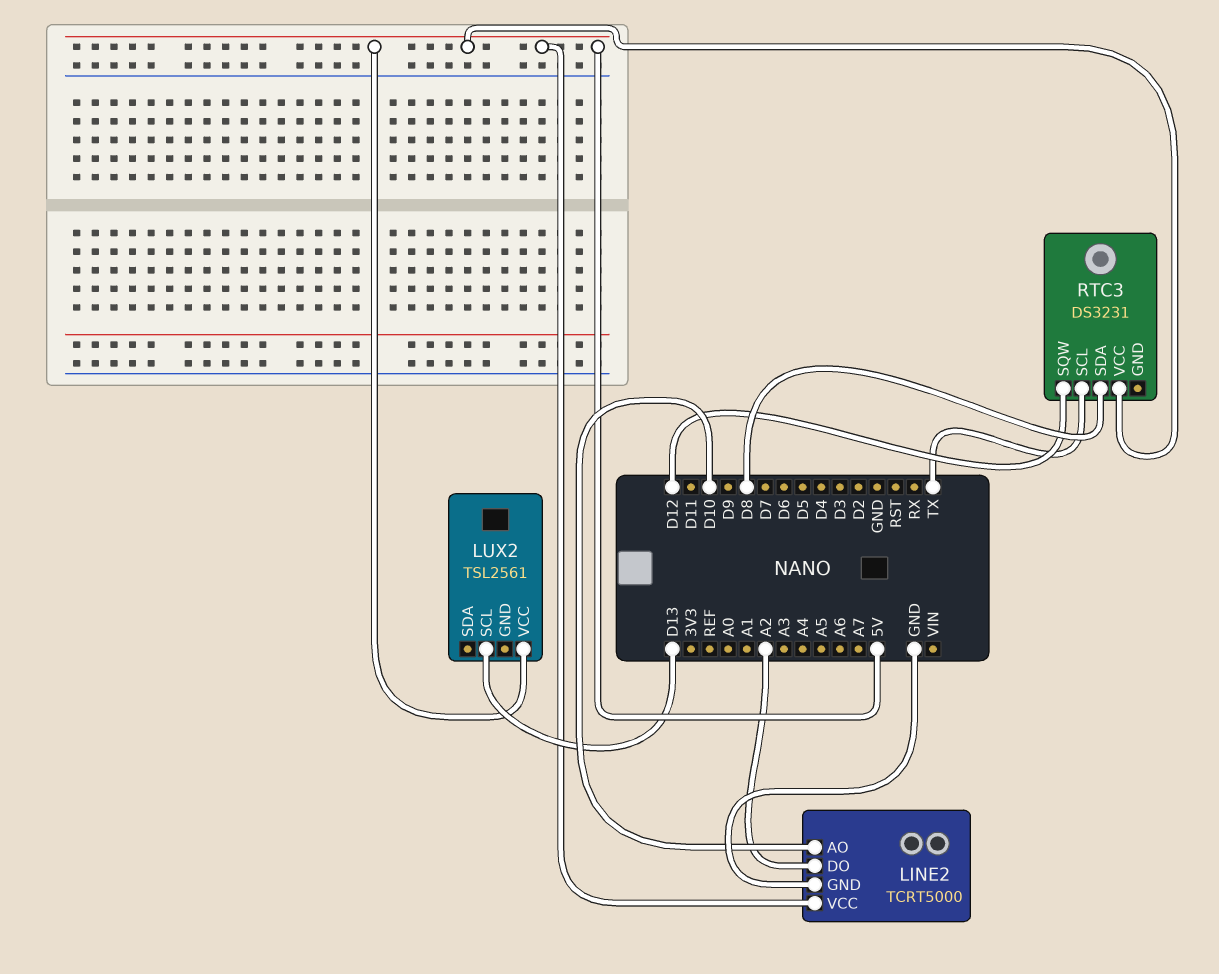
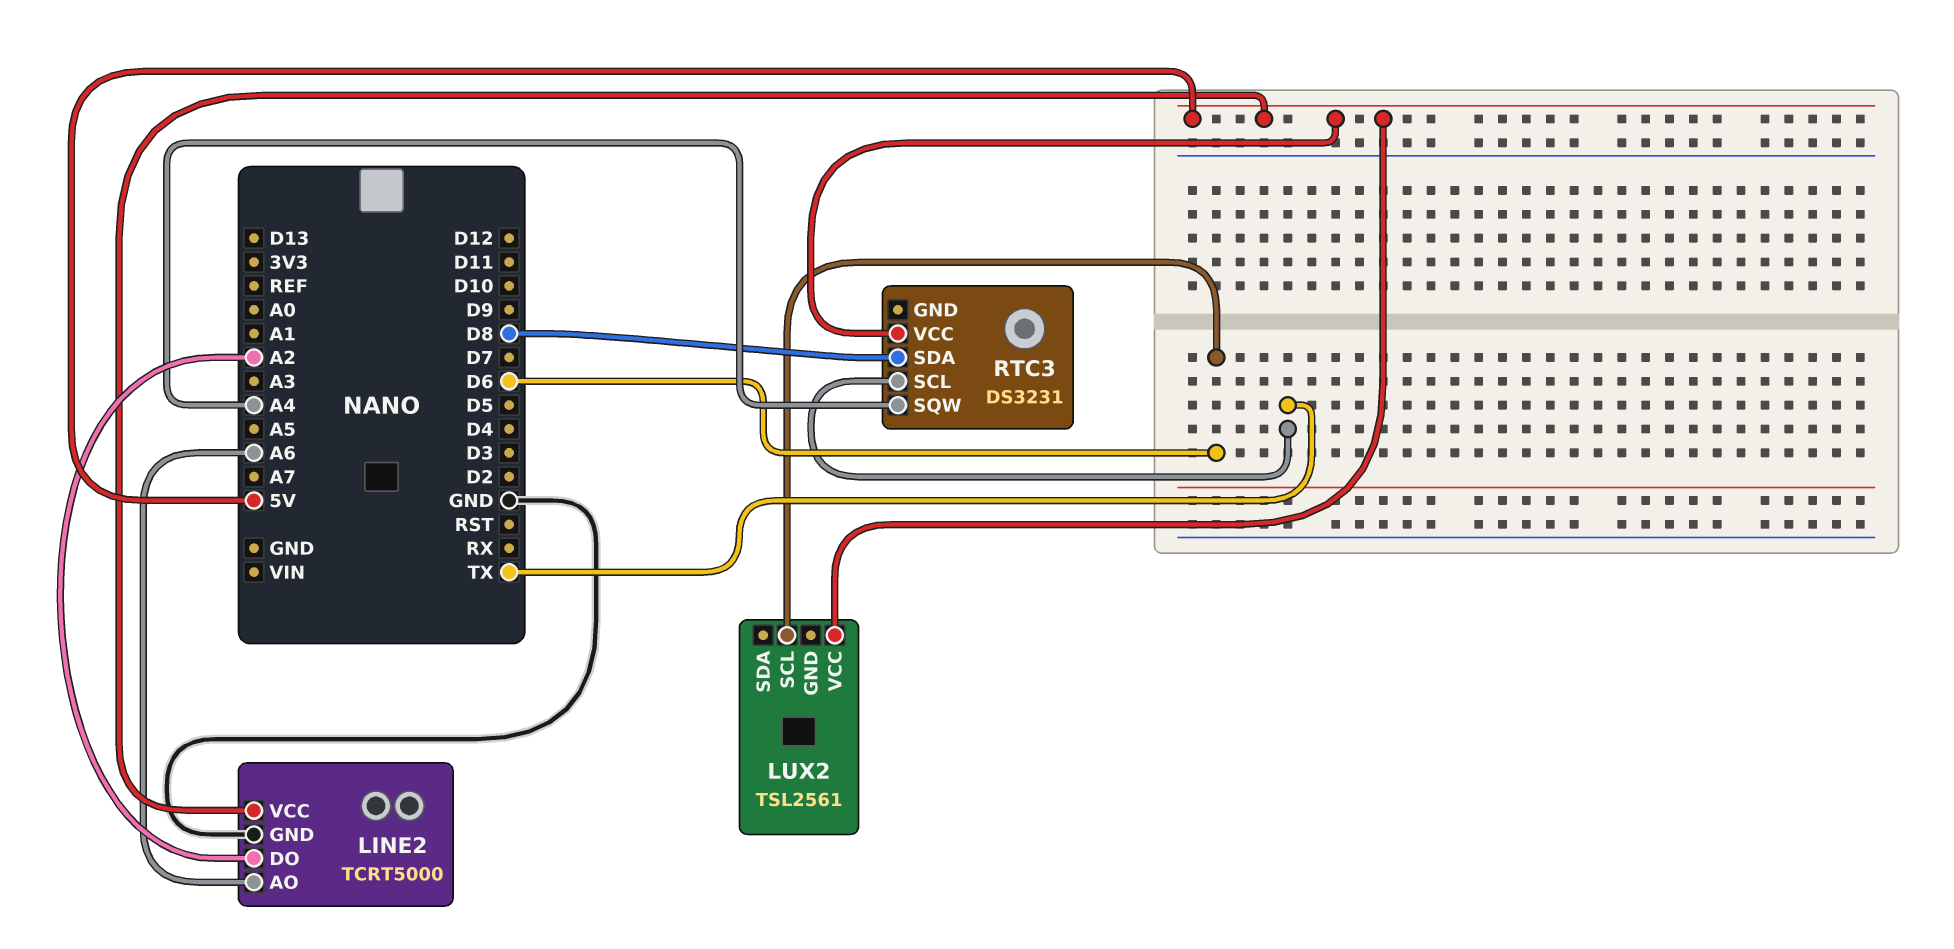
LINE2 pin AO: D10 -> A6
LUX2 pin SCL: D13 -> D6
RTC3 pin SQW: D12 -> A4

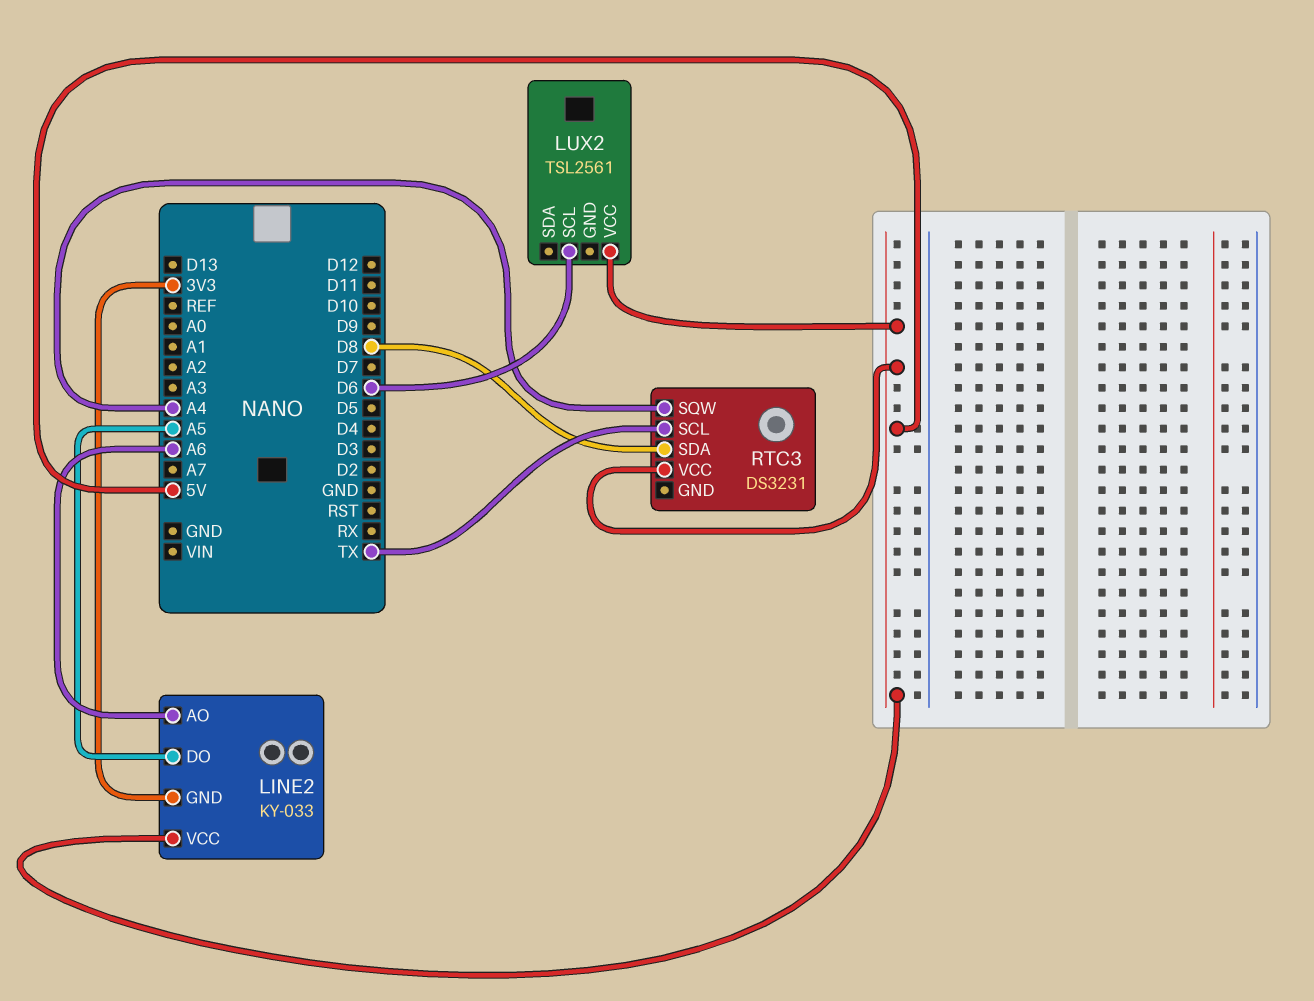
LINE2: TCRT5000 -> KY-033
LINE2 pin DO: A2 -> A5
LINE2 pin GND: GND -> 3V3

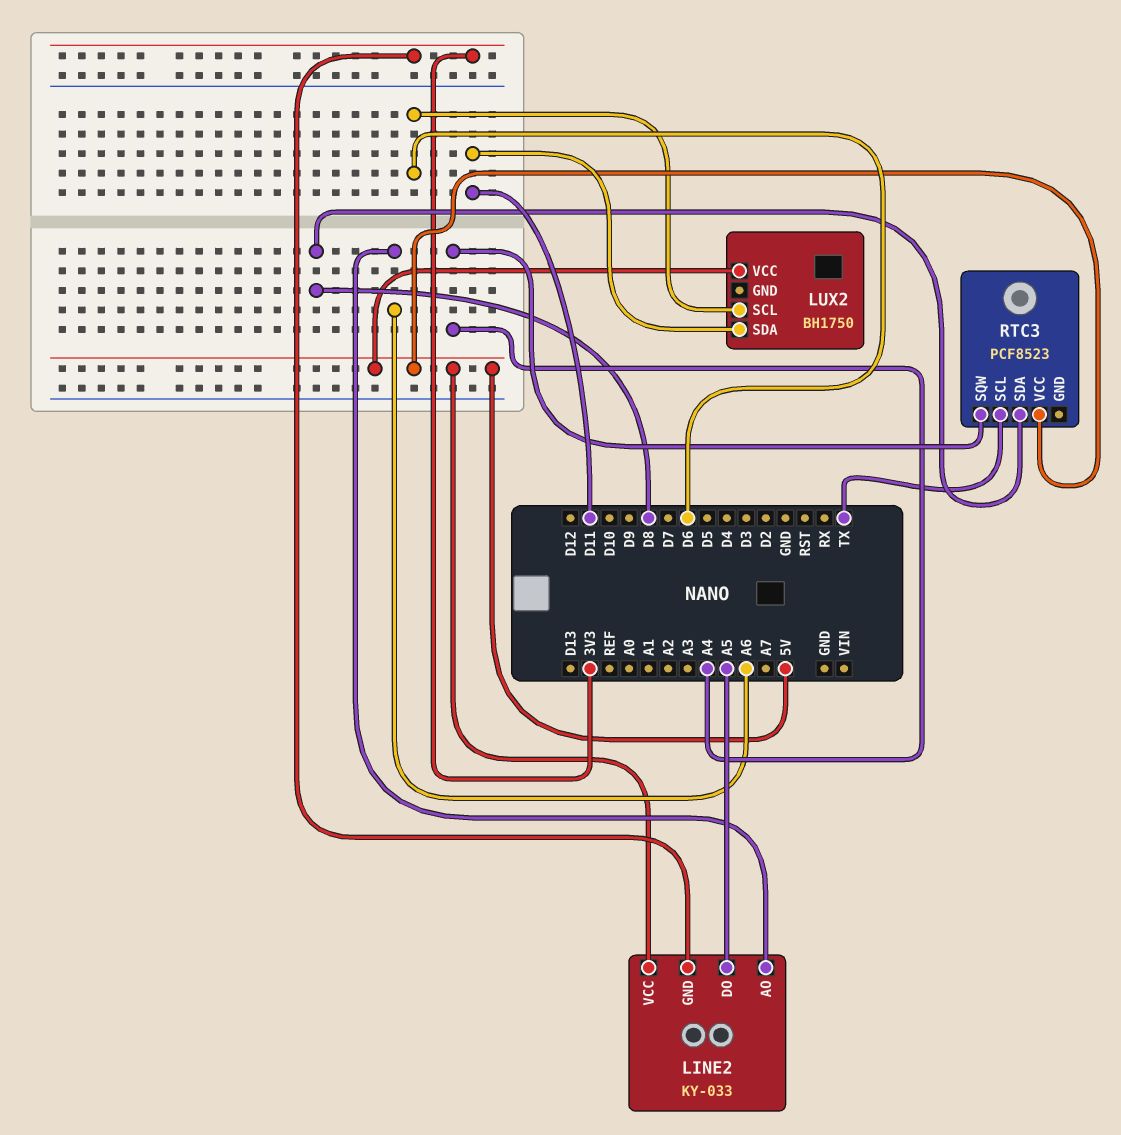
LUX2: TSL2561 -> BH1750
LUX2 pin SDA: none -> D11
RTC3: DS3231 -> PCF8523

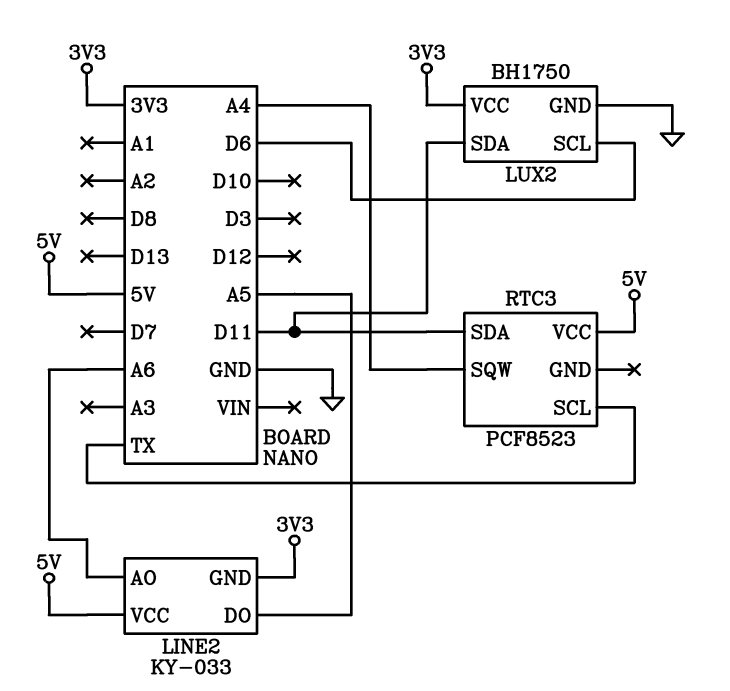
LUX2 pin GND: none -> GND
LUX2 pin VCC: 5V -> 3V3
RTC3 pin SDA: D8 -> D11

